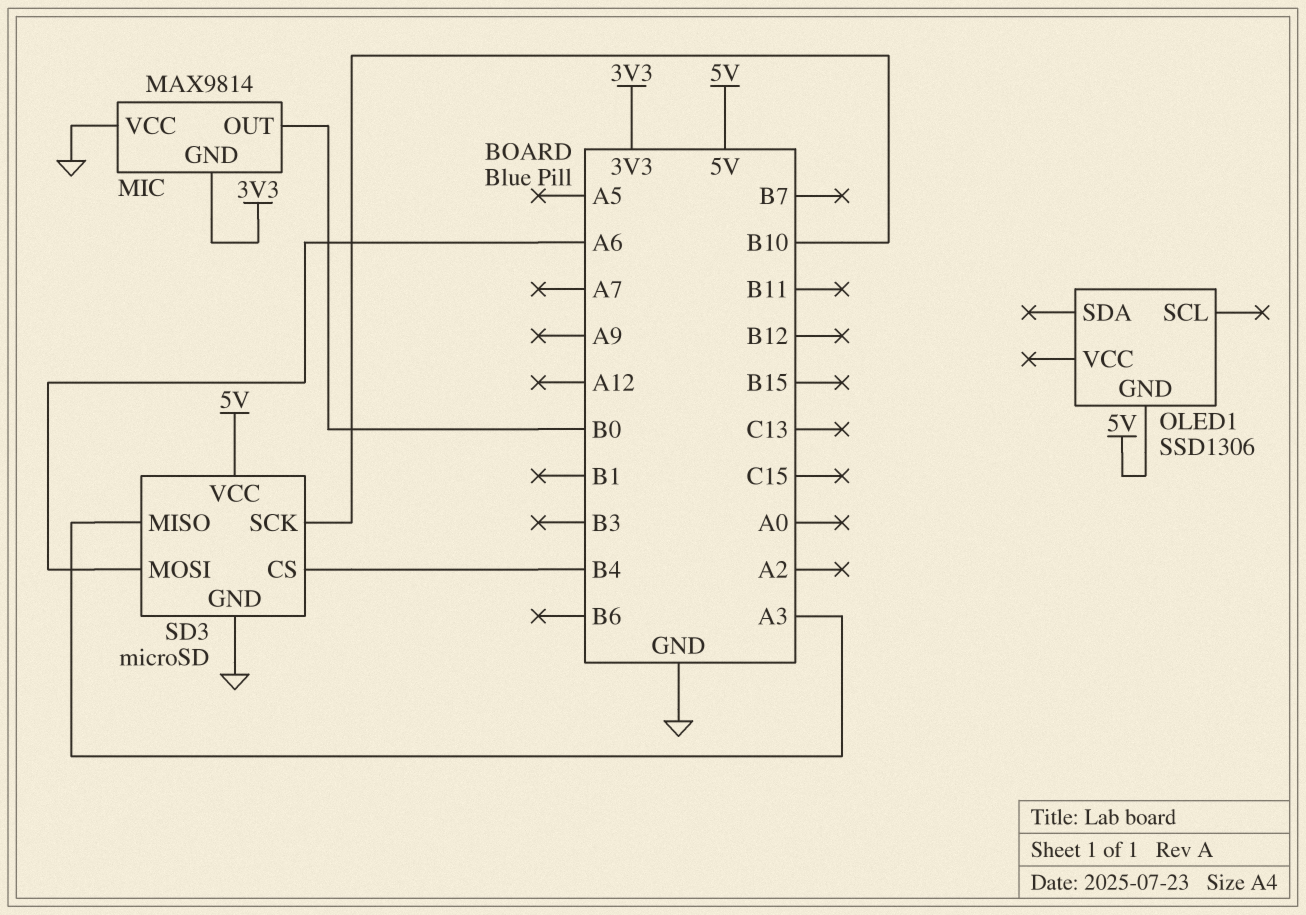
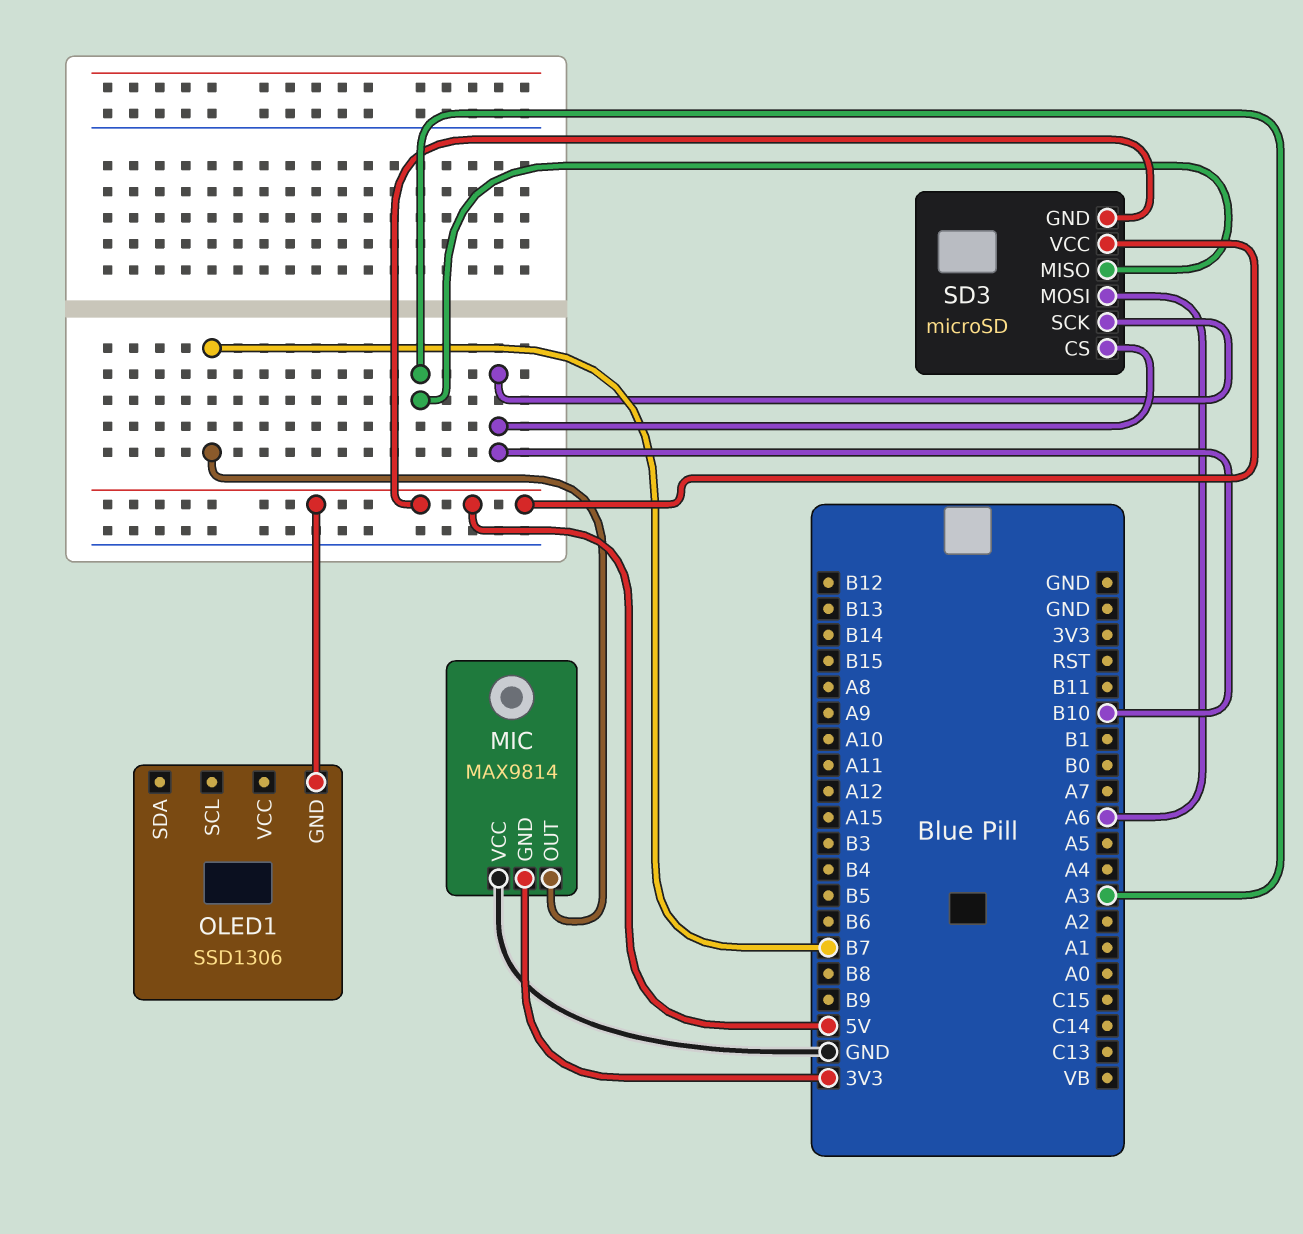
MIC pin OUT: B0 -> B7
SD3 pin CS: B4 -> B10
SD3 pin GND: GND -> 5V

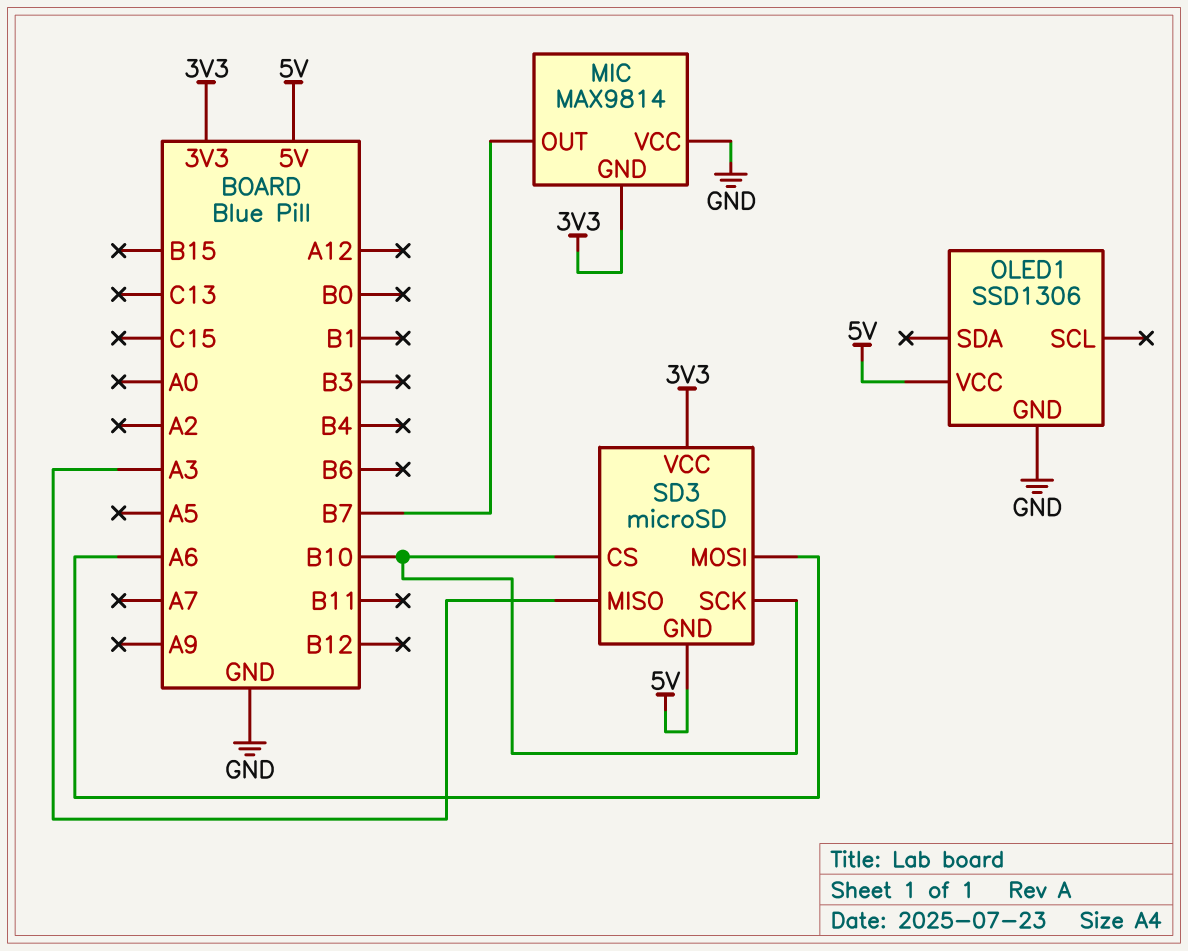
OLED1 pin GND: 5V -> GND
OLED1 pin VCC: none -> 5V
SD3 pin VCC: 5V -> 3V3

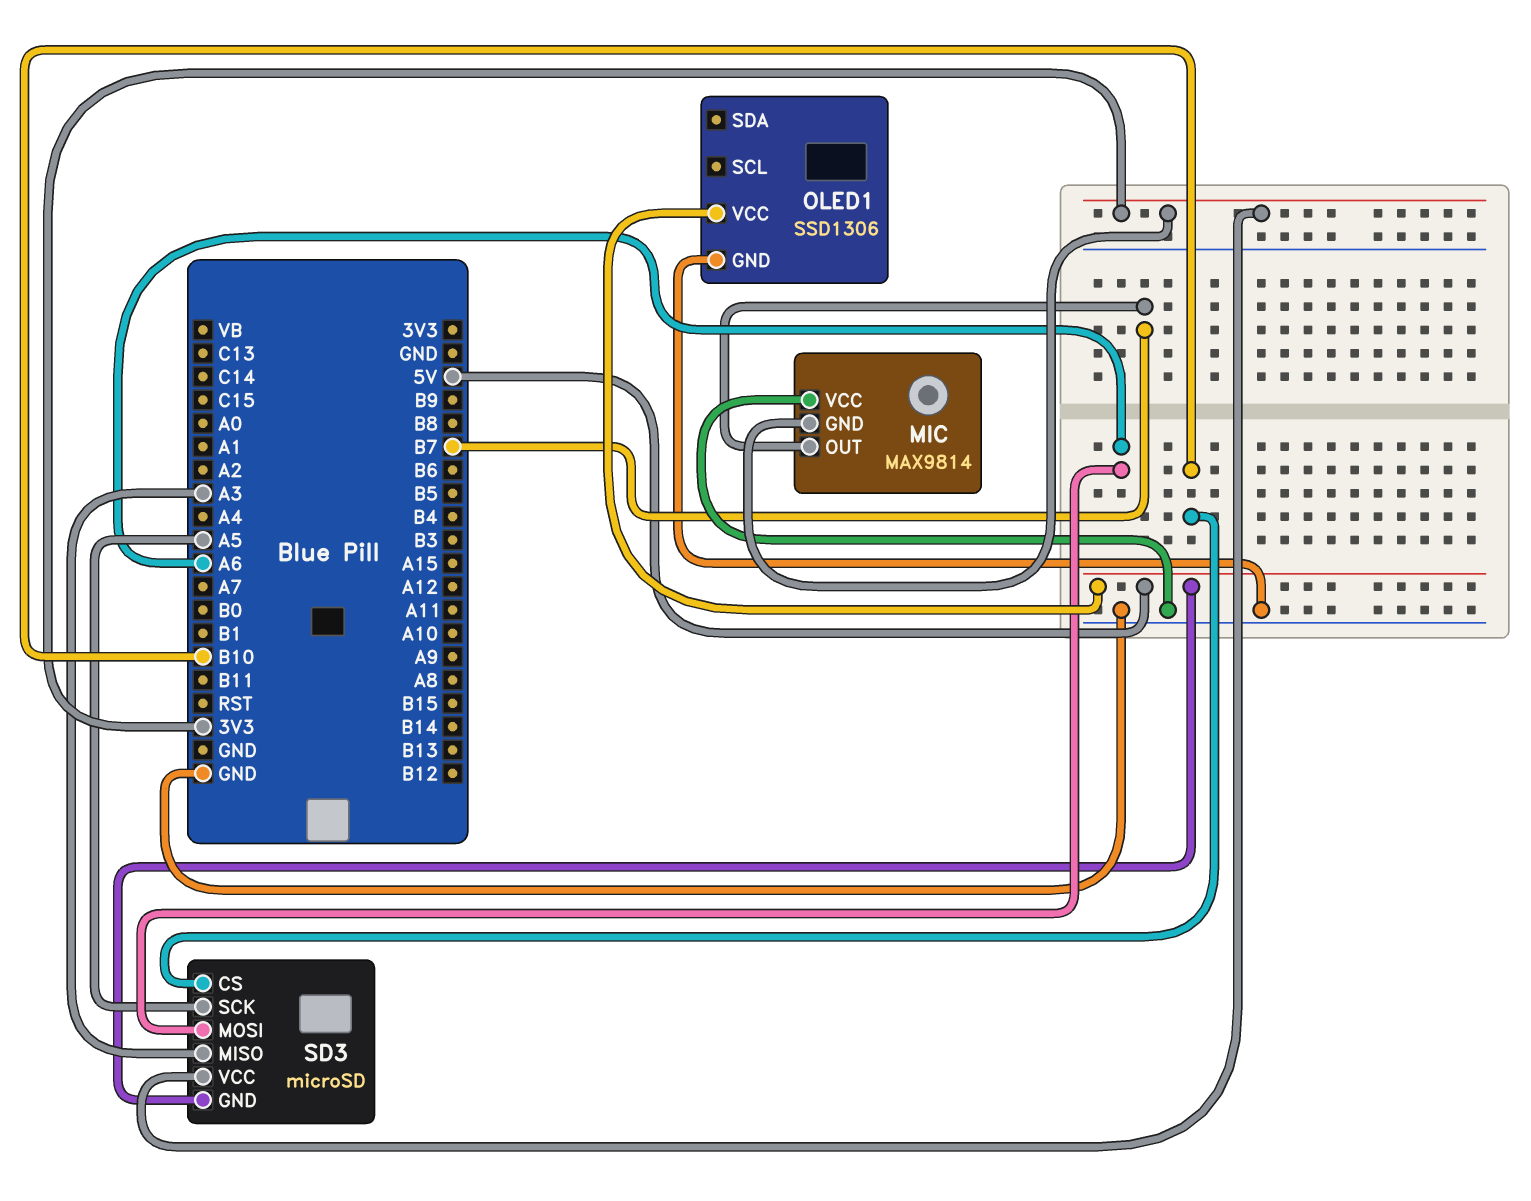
SD3 pin SCK: B10 -> A5

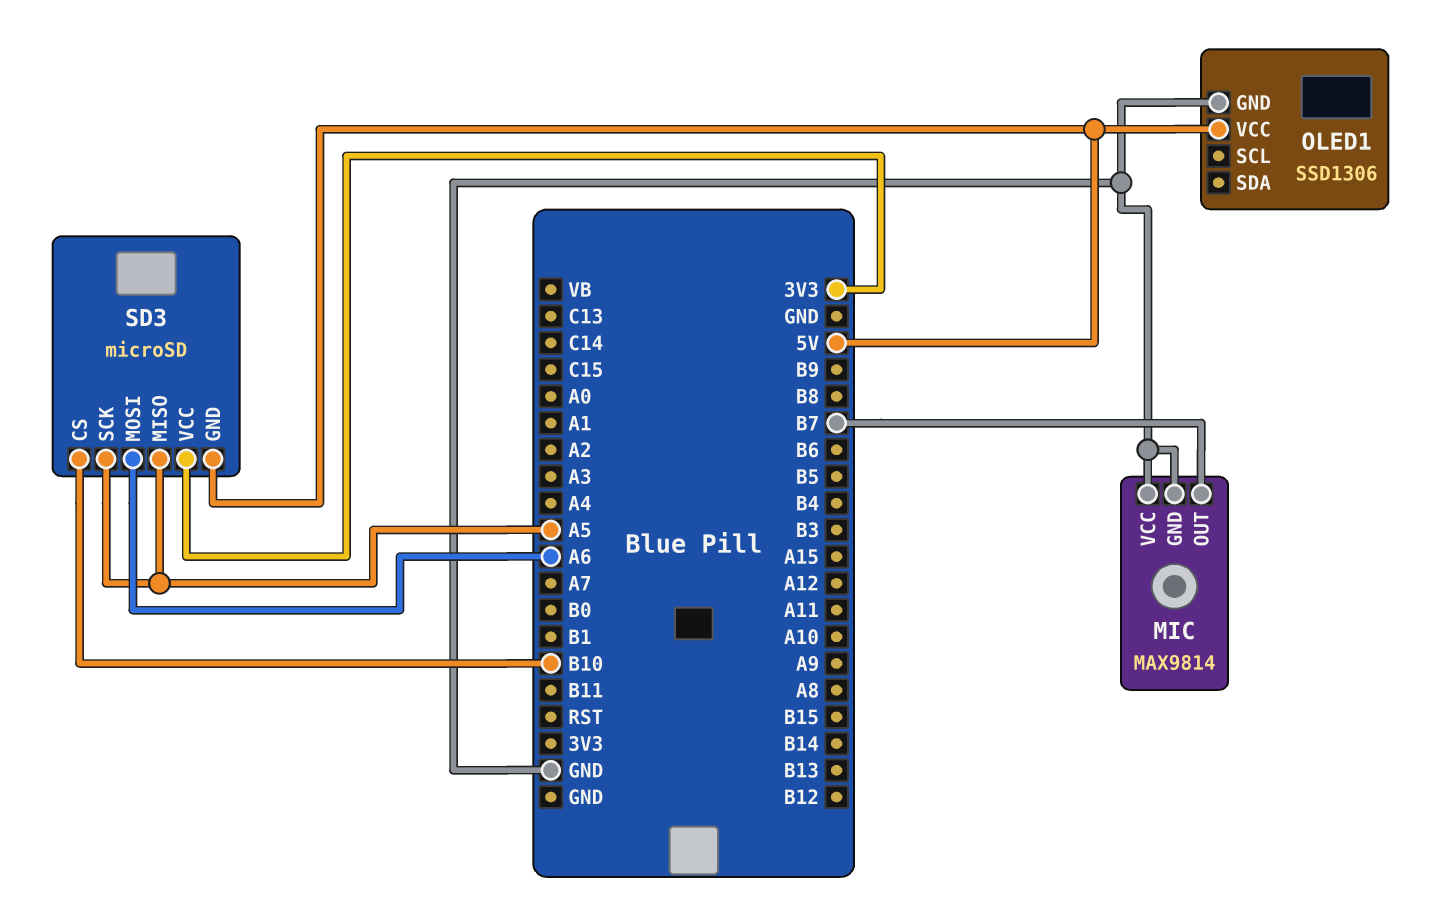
MIC pin GND: 3V3 -> GND
SD3 pin MISO: A3 -> A5

